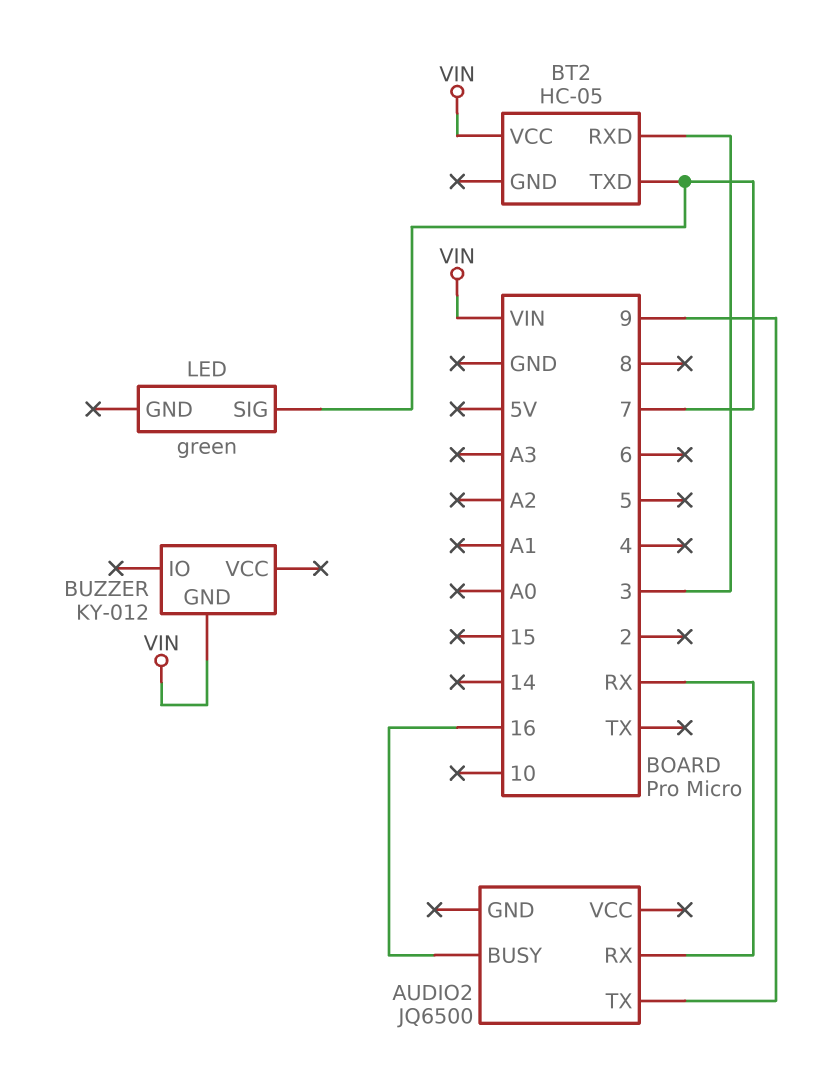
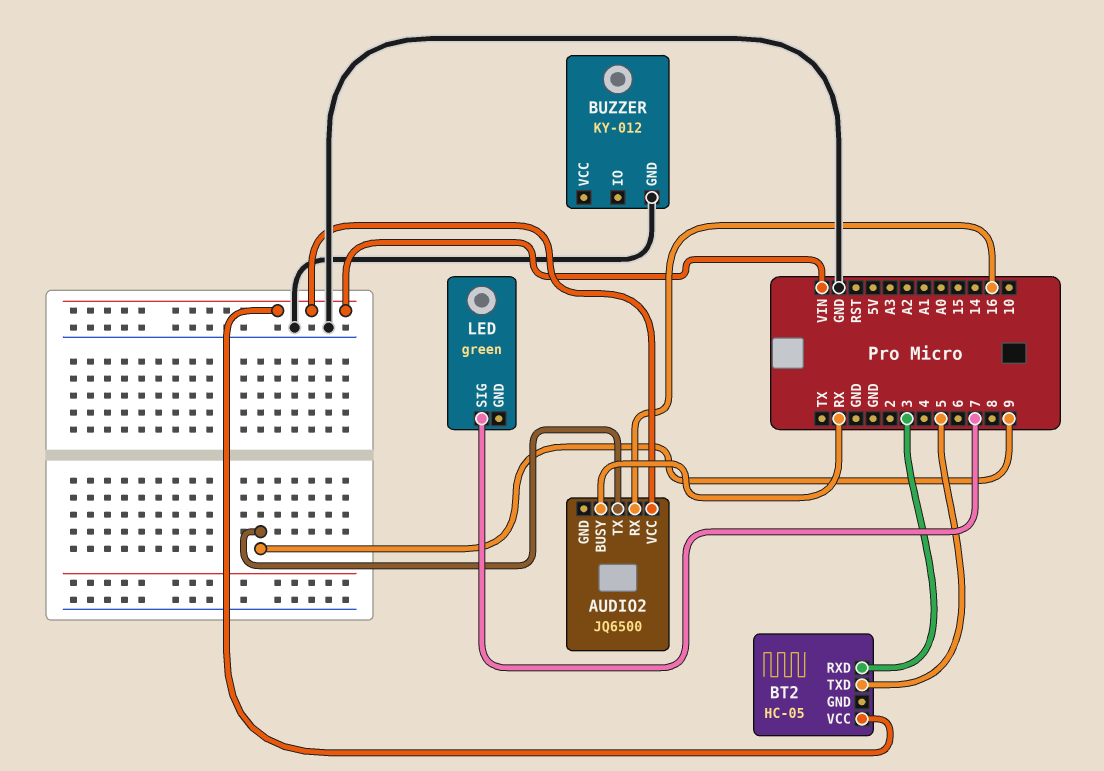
AUDIO2 pin BUSY: 16 -> RX
AUDIO2 pin RX: RX -> 16
AUDIO2 pin VCC: none -> VIN
BT2 pin TXD: 7 -> 5
BUZZER pin GND: VIN -> GND

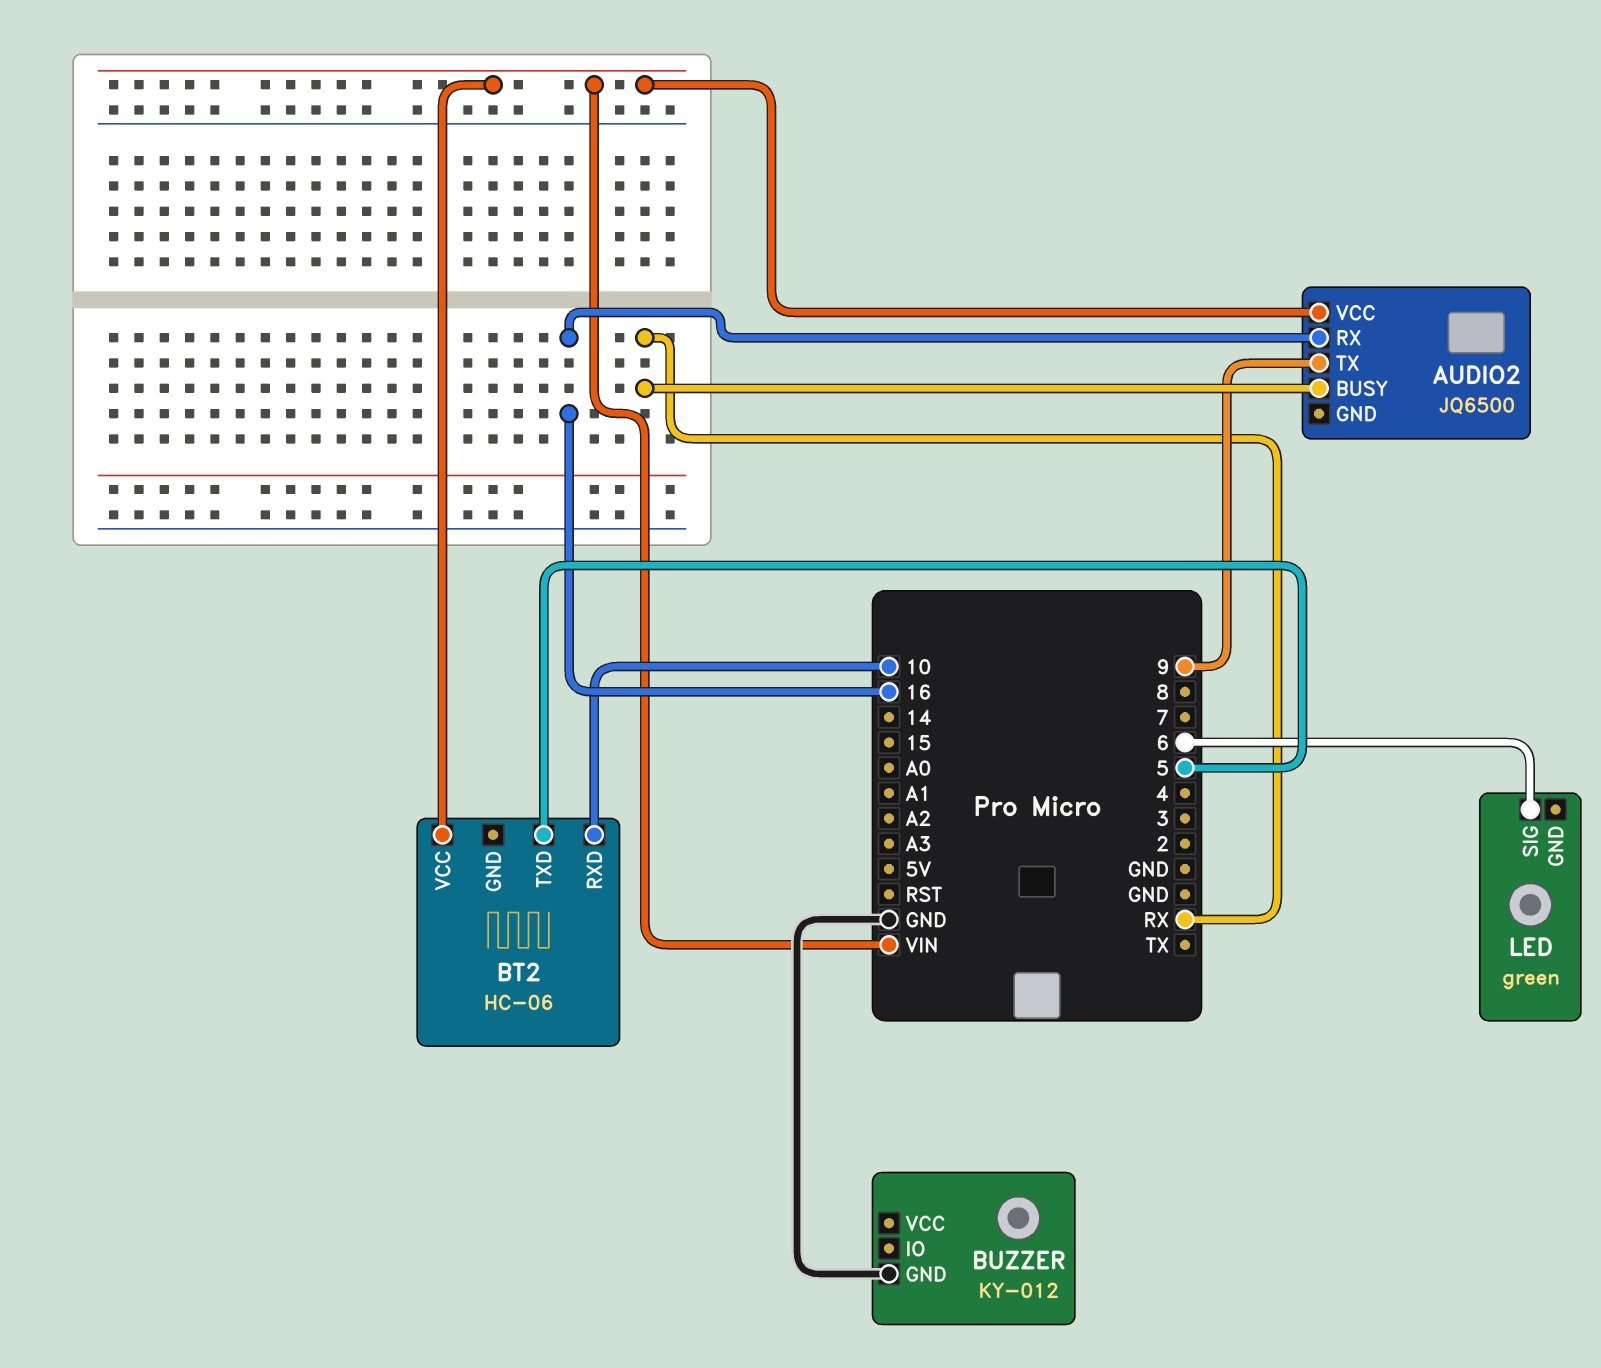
BT2: HC-05 -> HC-06
BT2 pin RXD: 3 -> 10
LED pin SIG: 7 -> 6

